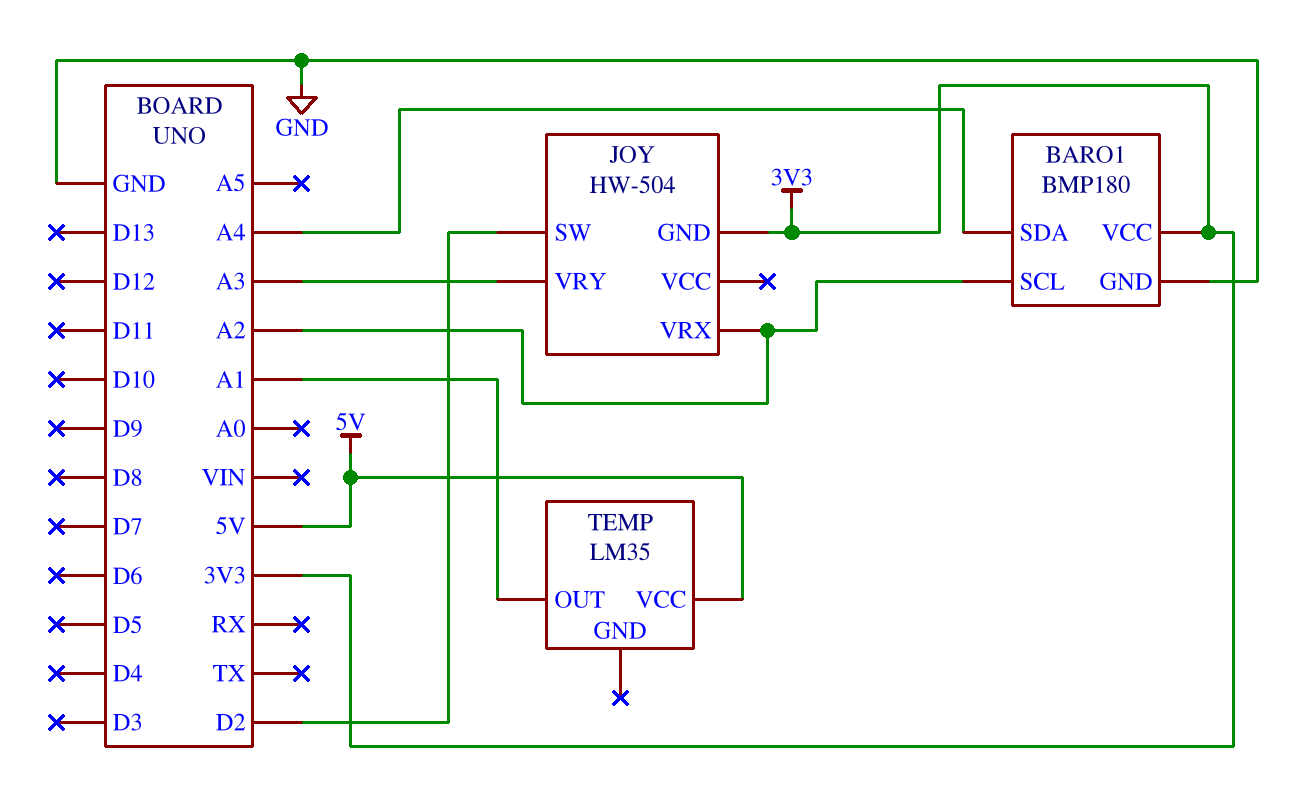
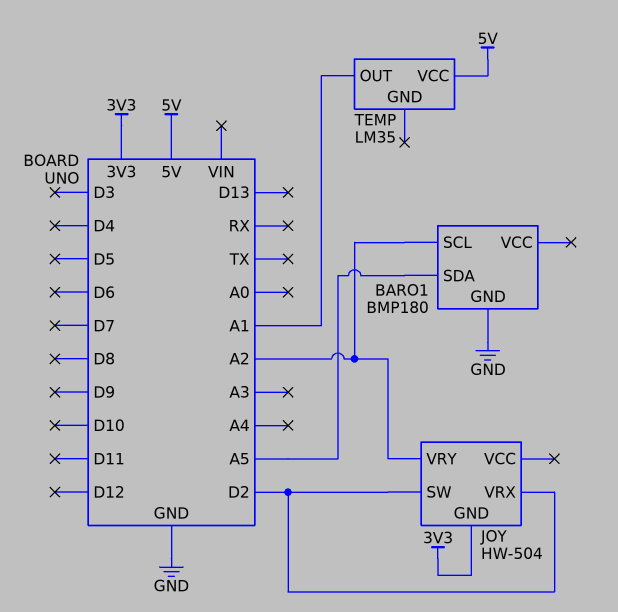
BARO1 pin SDA: A4 -> A5
BARO1 pin VCC: 3V3 -> none
JOY pin VRX: A2 -> D2
JOY pin VRY: A3 -> A2

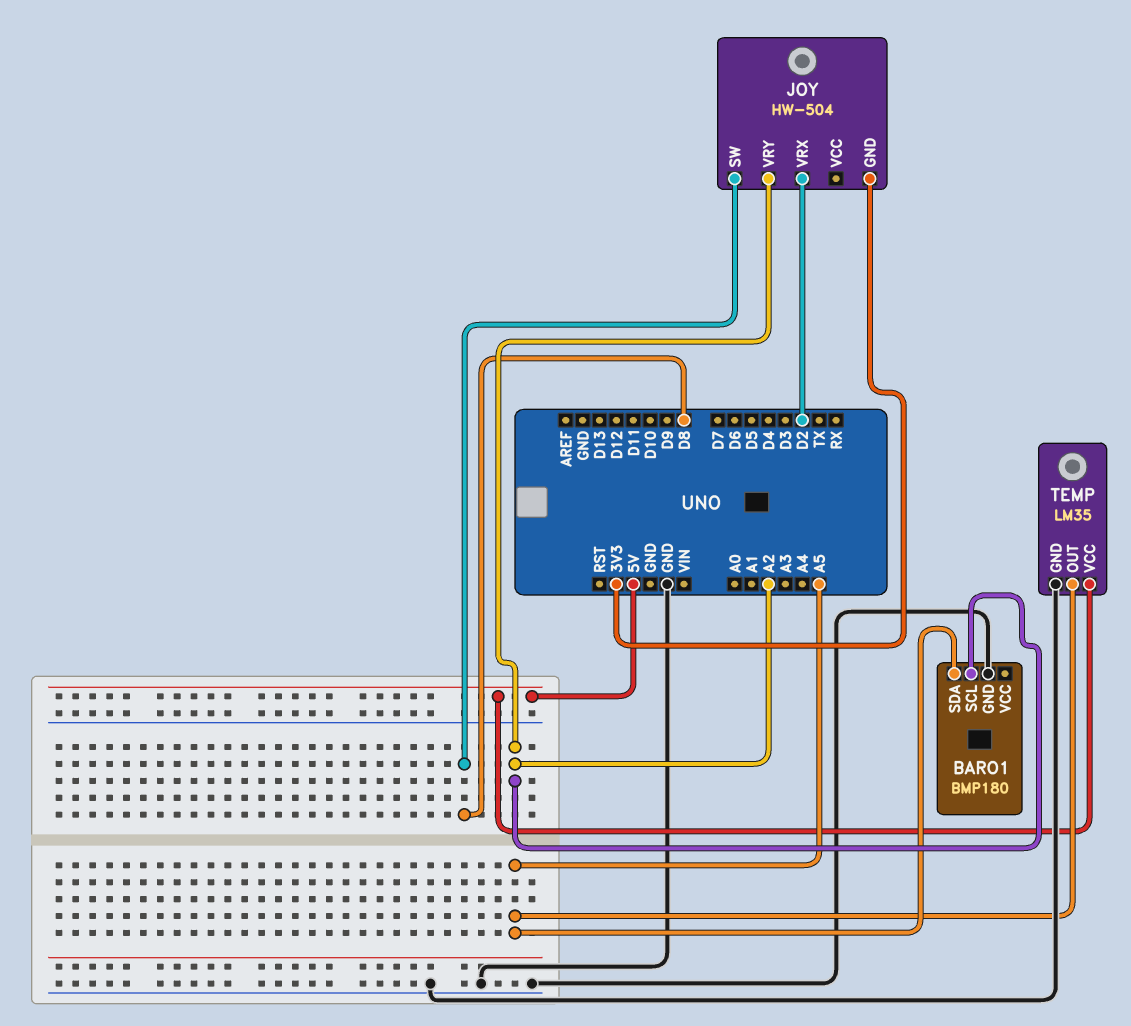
JOY pin SW: D2 -> D8
TEMP pin GND: none -> GND
TEMP pin OUT: A1 -> A5

